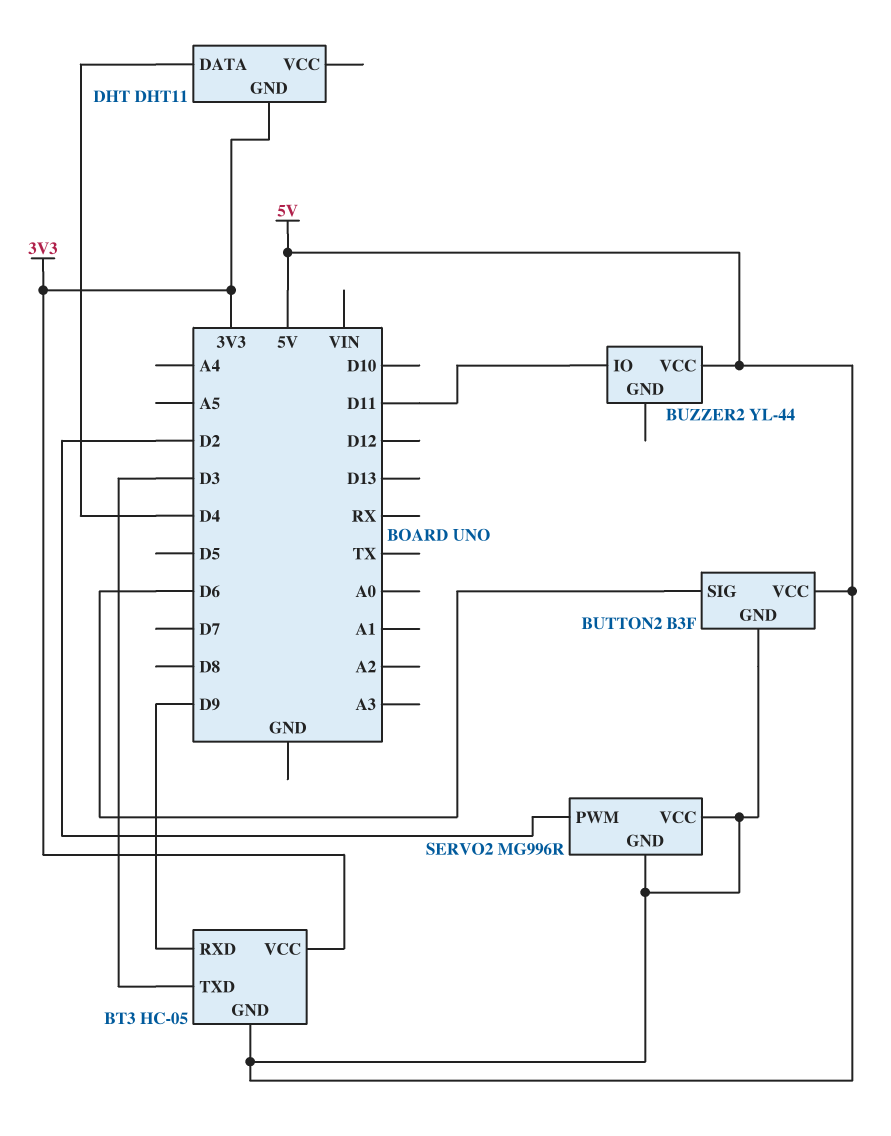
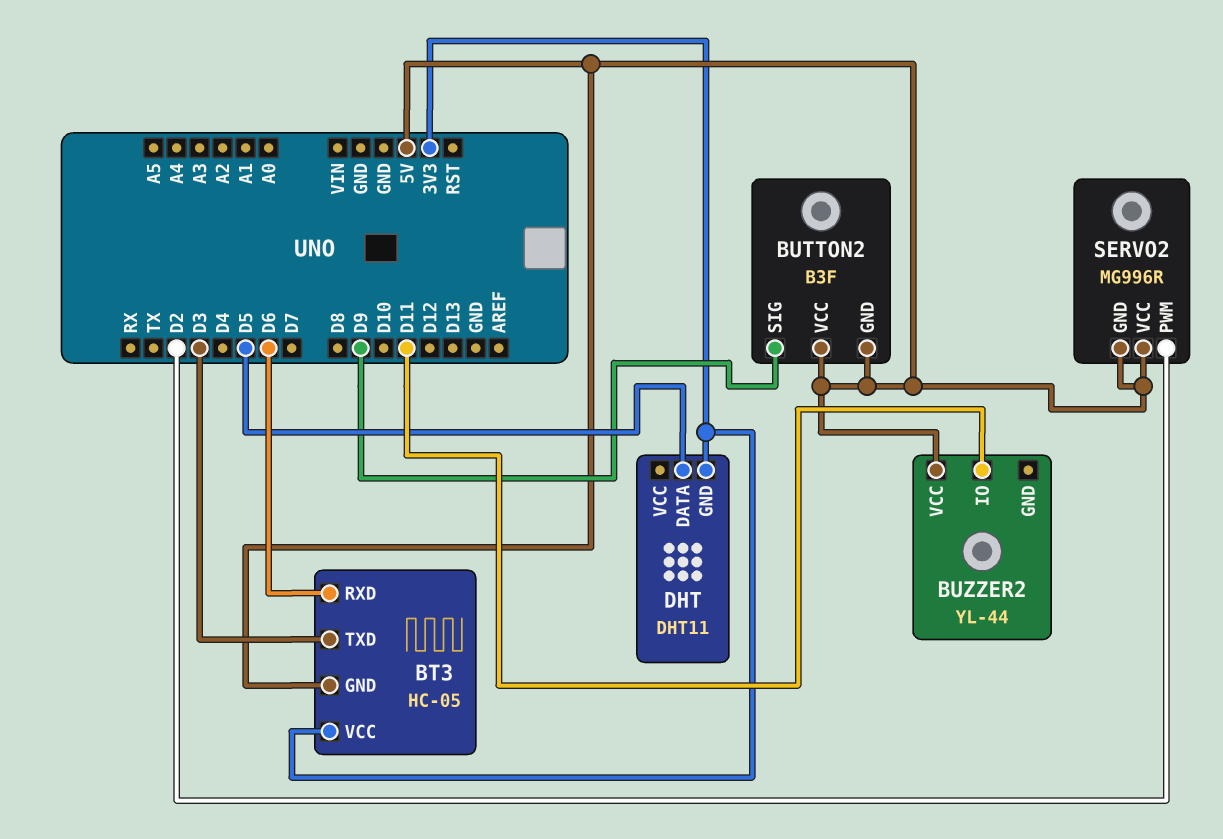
BT3 pin RXD: D9 -> D6
BUTTON2 pin SIG: D6 -> D9
DHT pin DATA: D4 -> D5

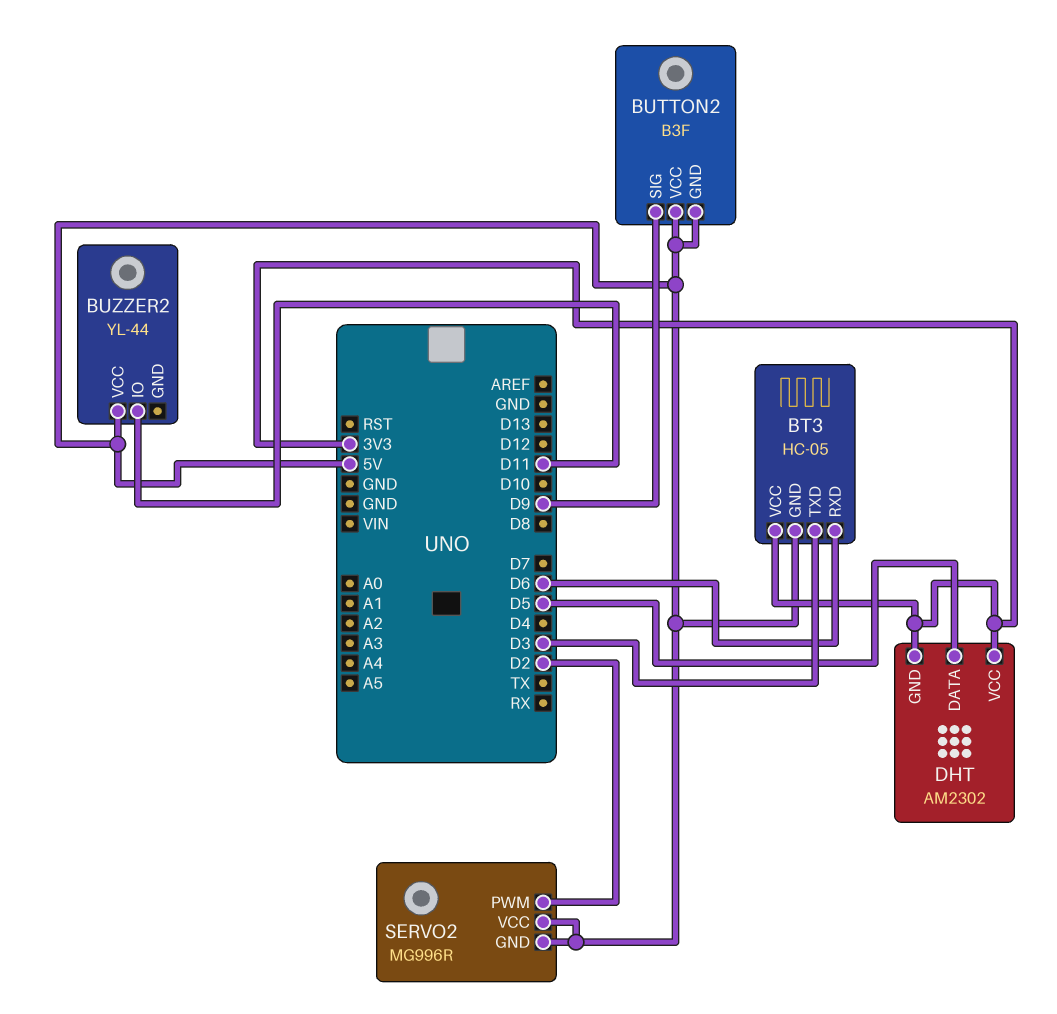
DHT: DHT11 -> AM2302
DHT pin VCC: none -> 3V3

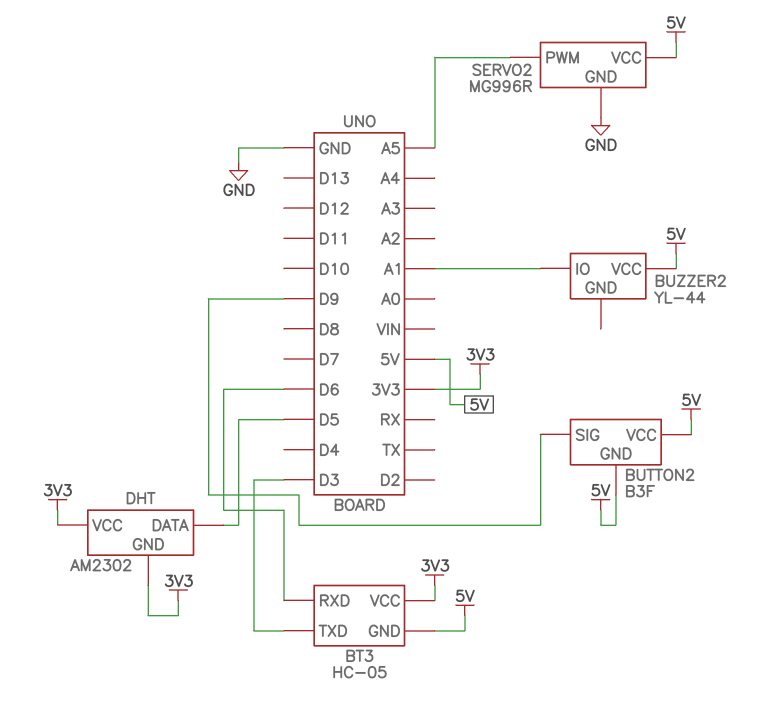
BUZZER2 pin IO: D11 -> A1
SERVO2 pin GND: 5V -> GND
SERVO2 pin PWM: D2 -> A5

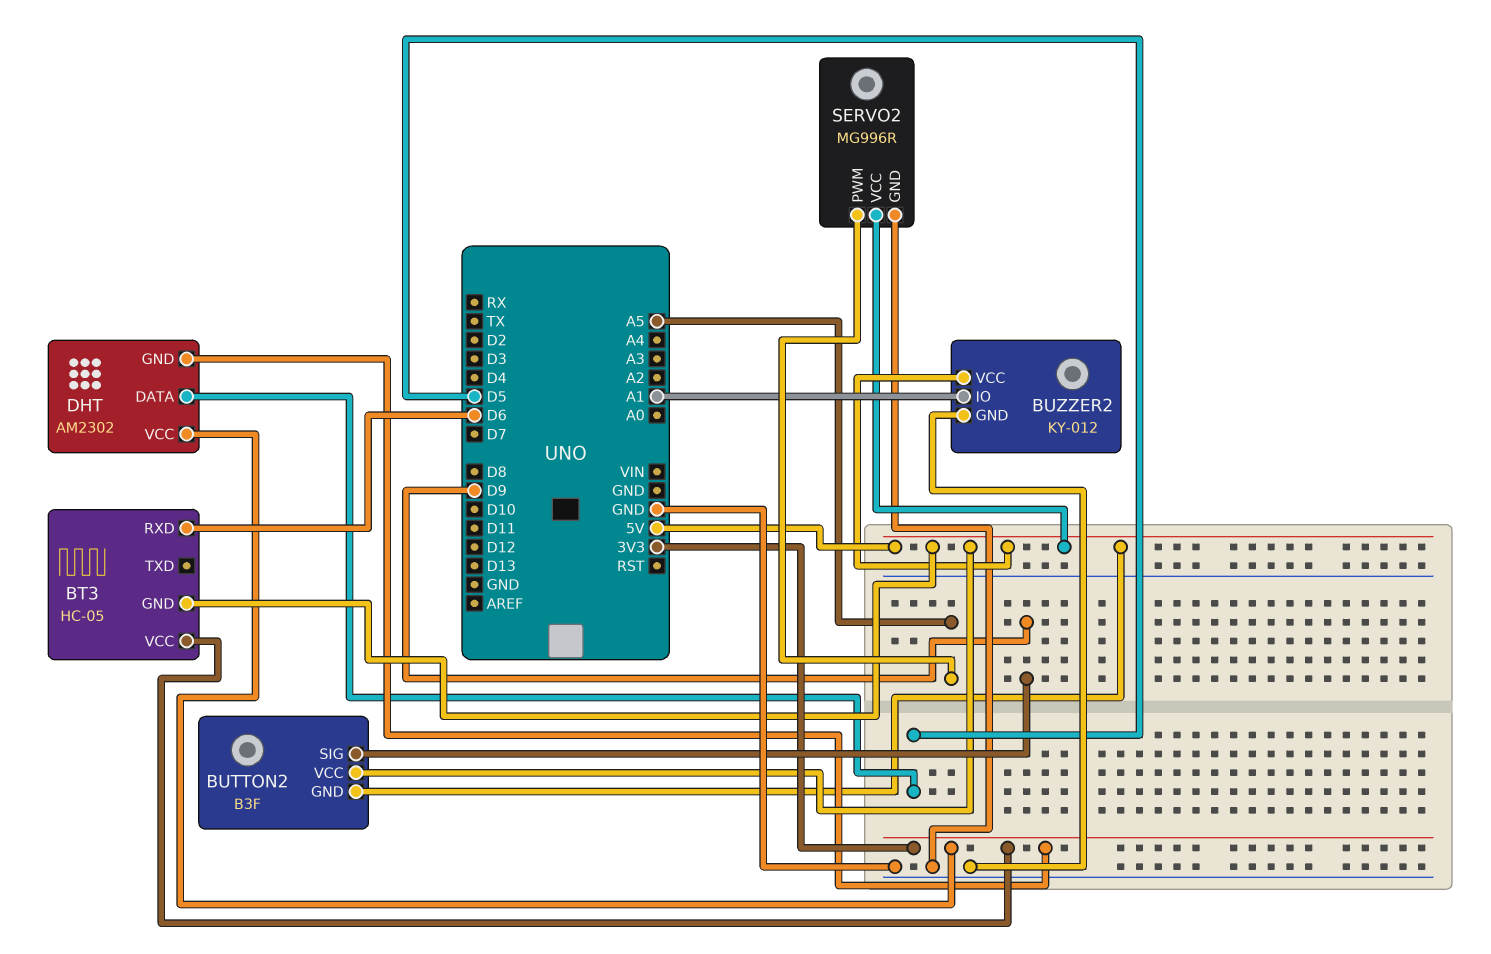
BT3 pin TXD: D3 -> none
BUZZER2: YL-44 -> KY-012
BUZZER2 pin GND: none -> GND

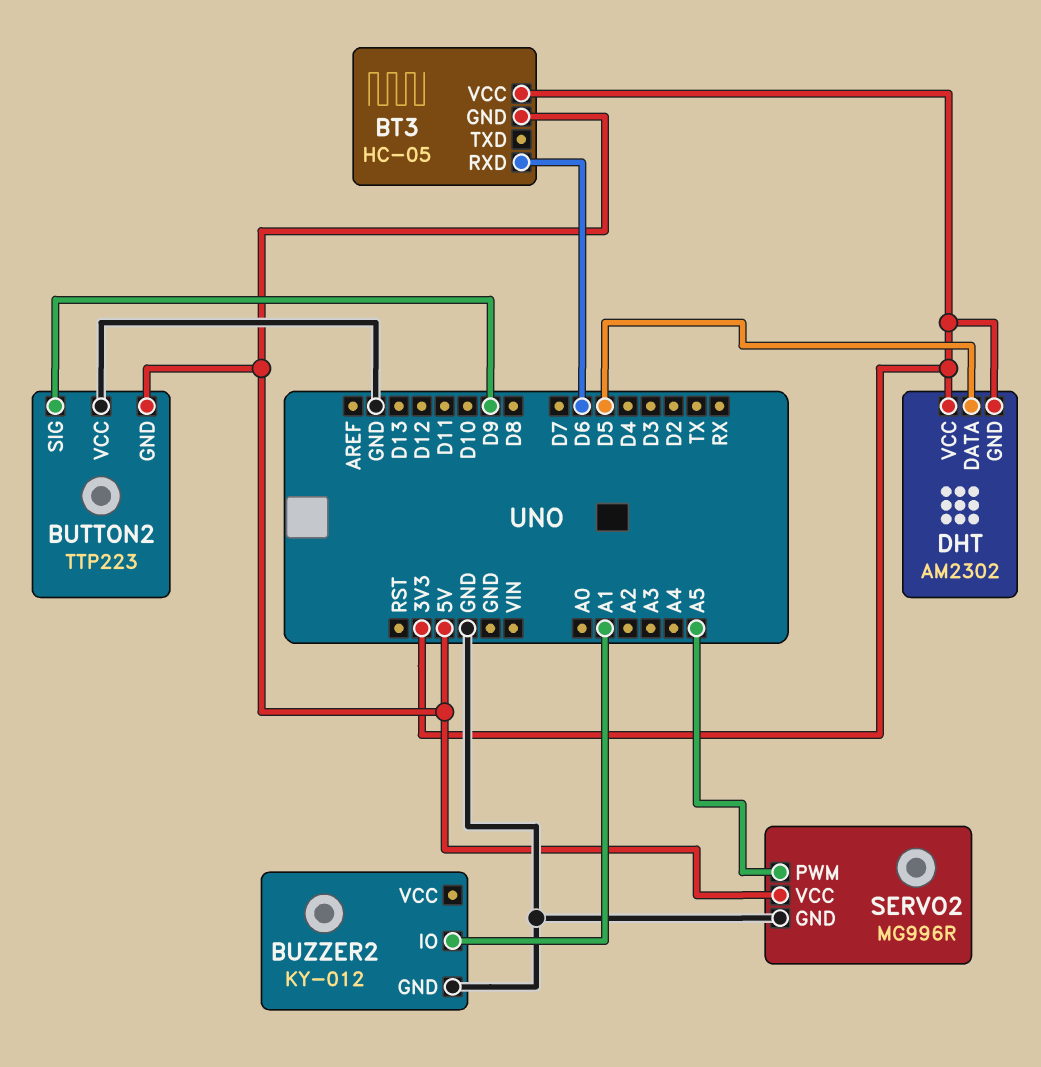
BUTTON2: B3F -> TTP223
BUTTON2 pin VCC: 5V -> GND
BUZZER2 pin VCC: 5V -> none

